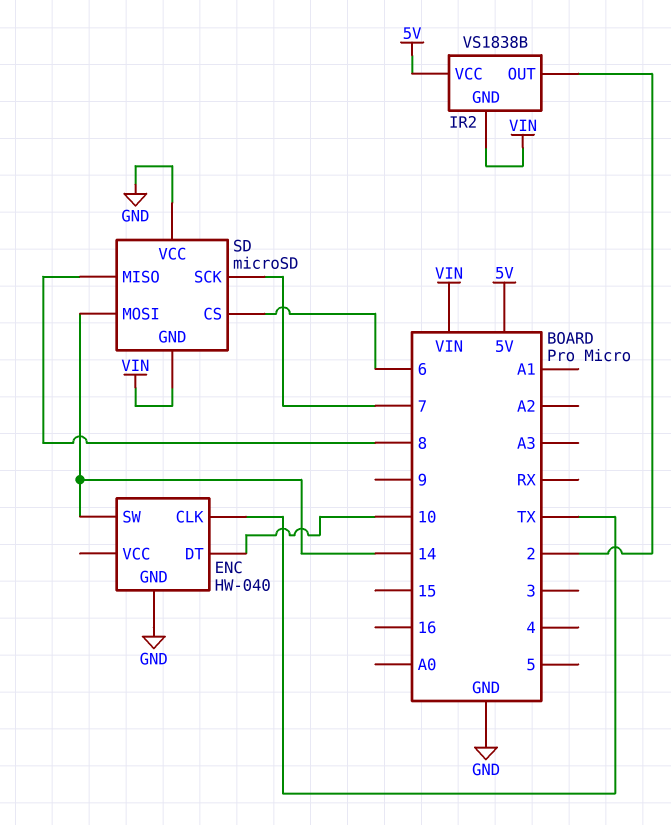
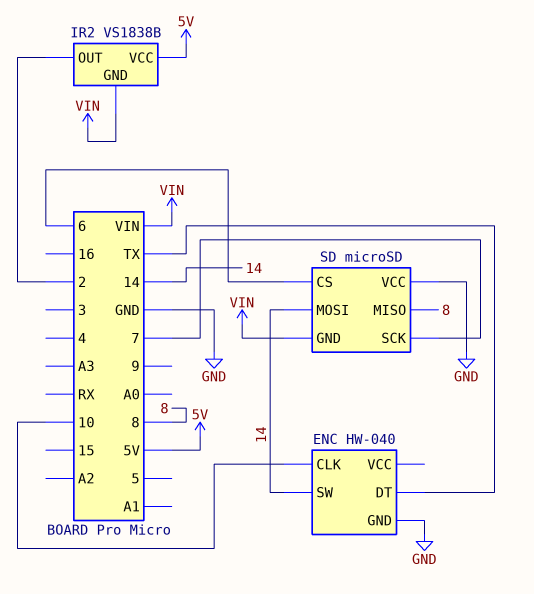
ENC pin CLK: TX -> 10
ENC pin DT: 10 -> TX

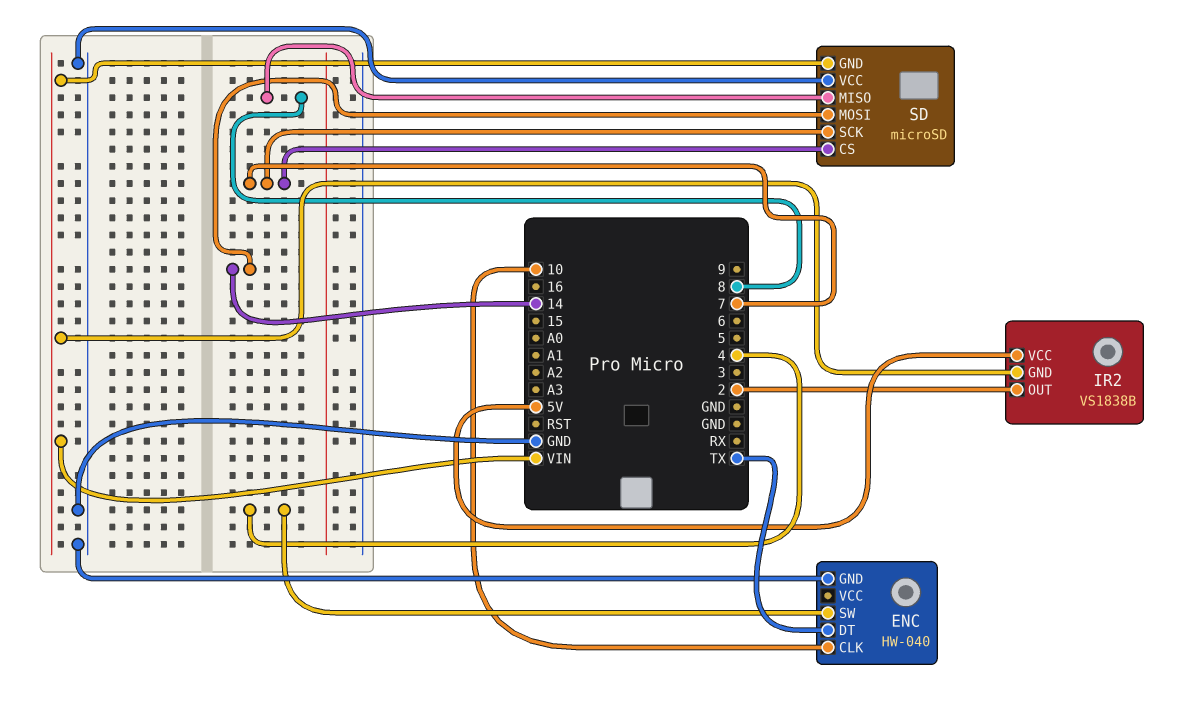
ENC pin SW: 14 -> 4
SD pin CS: 6 -> 7

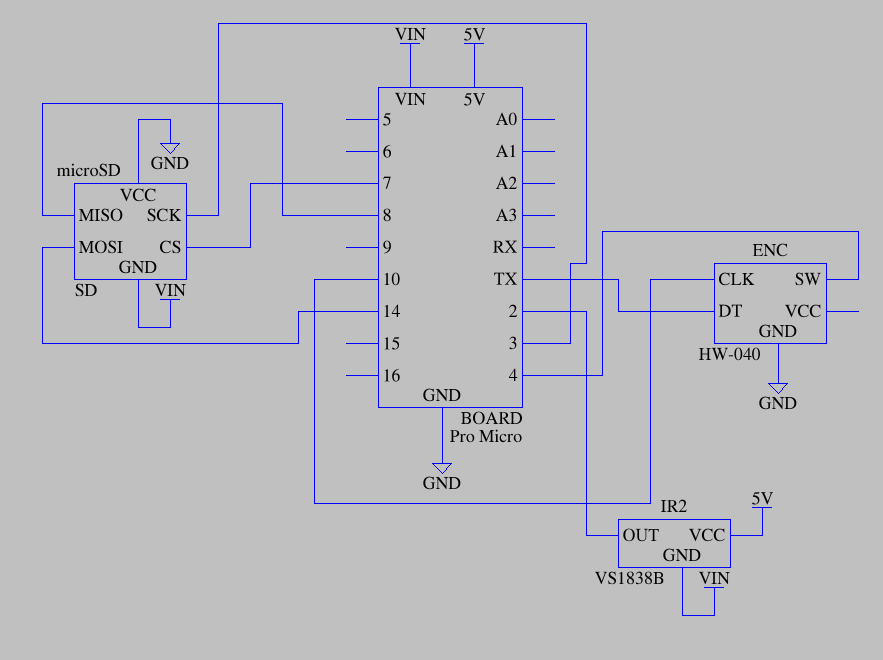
SD pin SCK: 7 -> 3

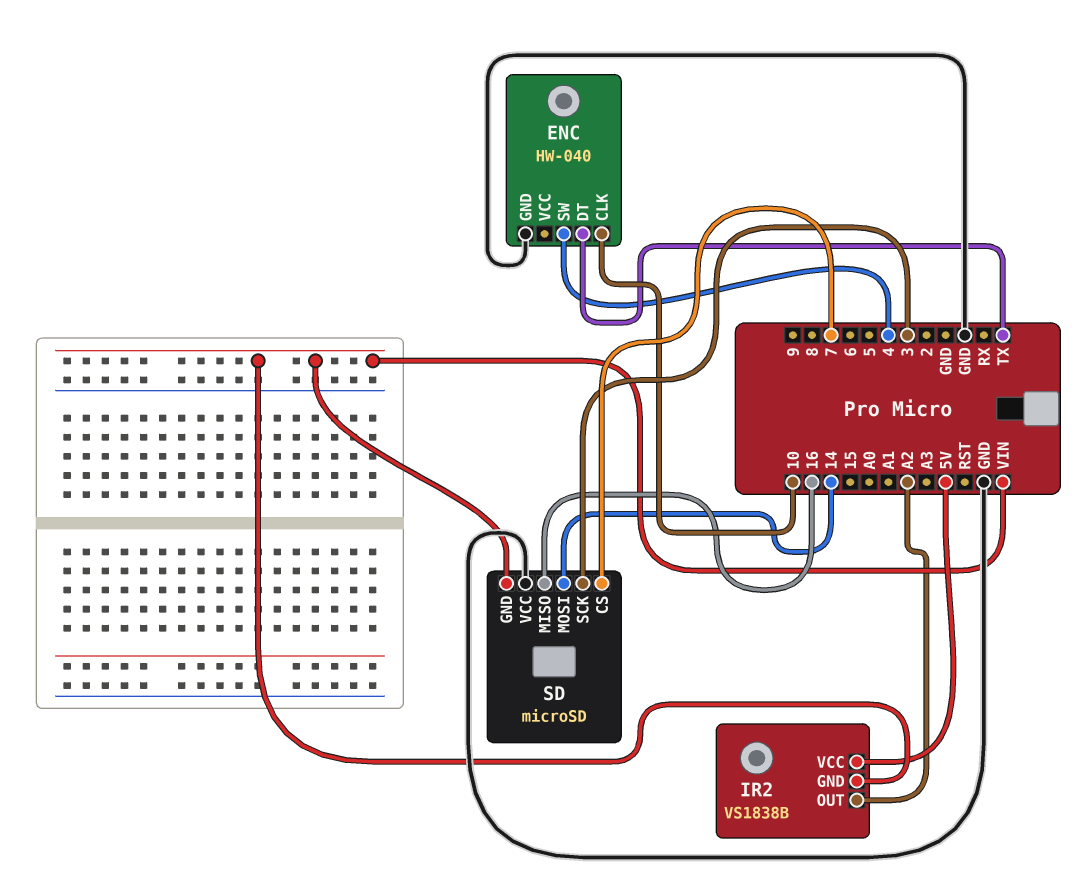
IR2 pin OUT: 2 -> A2
SD pin MISO: 8 -> 16

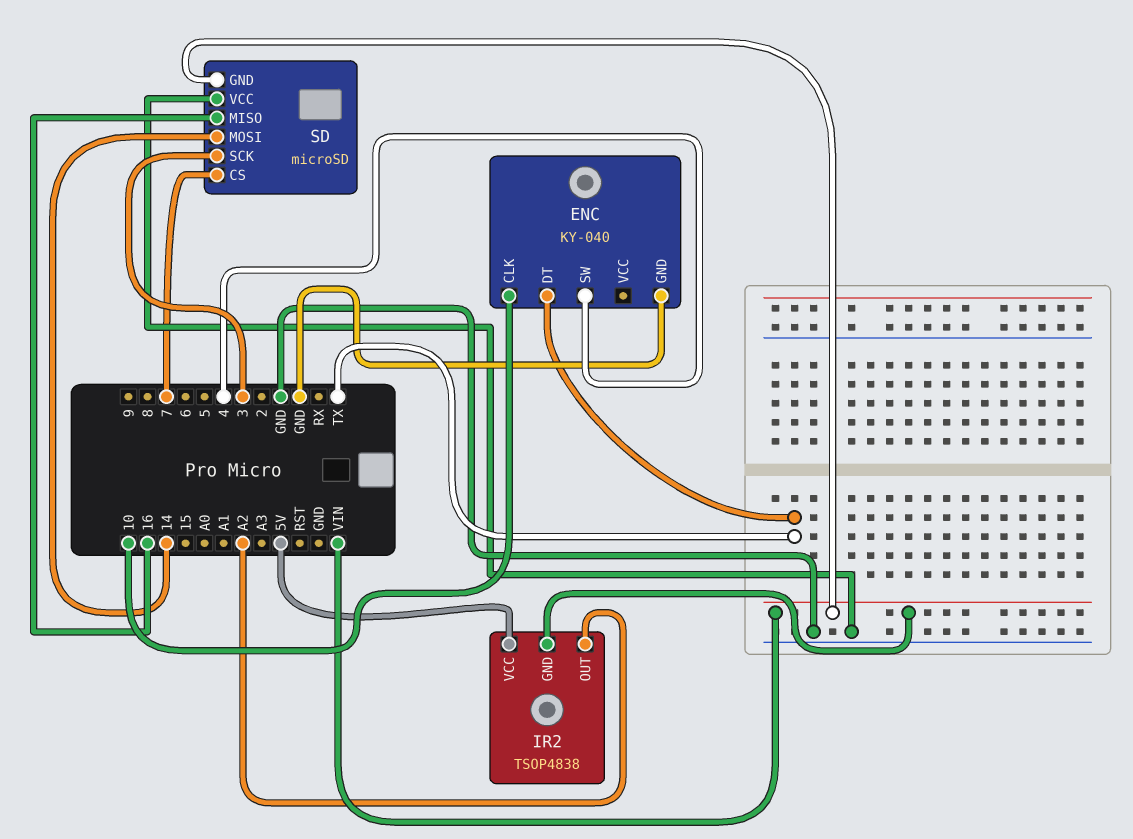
ENC: HW-040 -> KY-040
IR2: VS1838B -> TSOP4838

